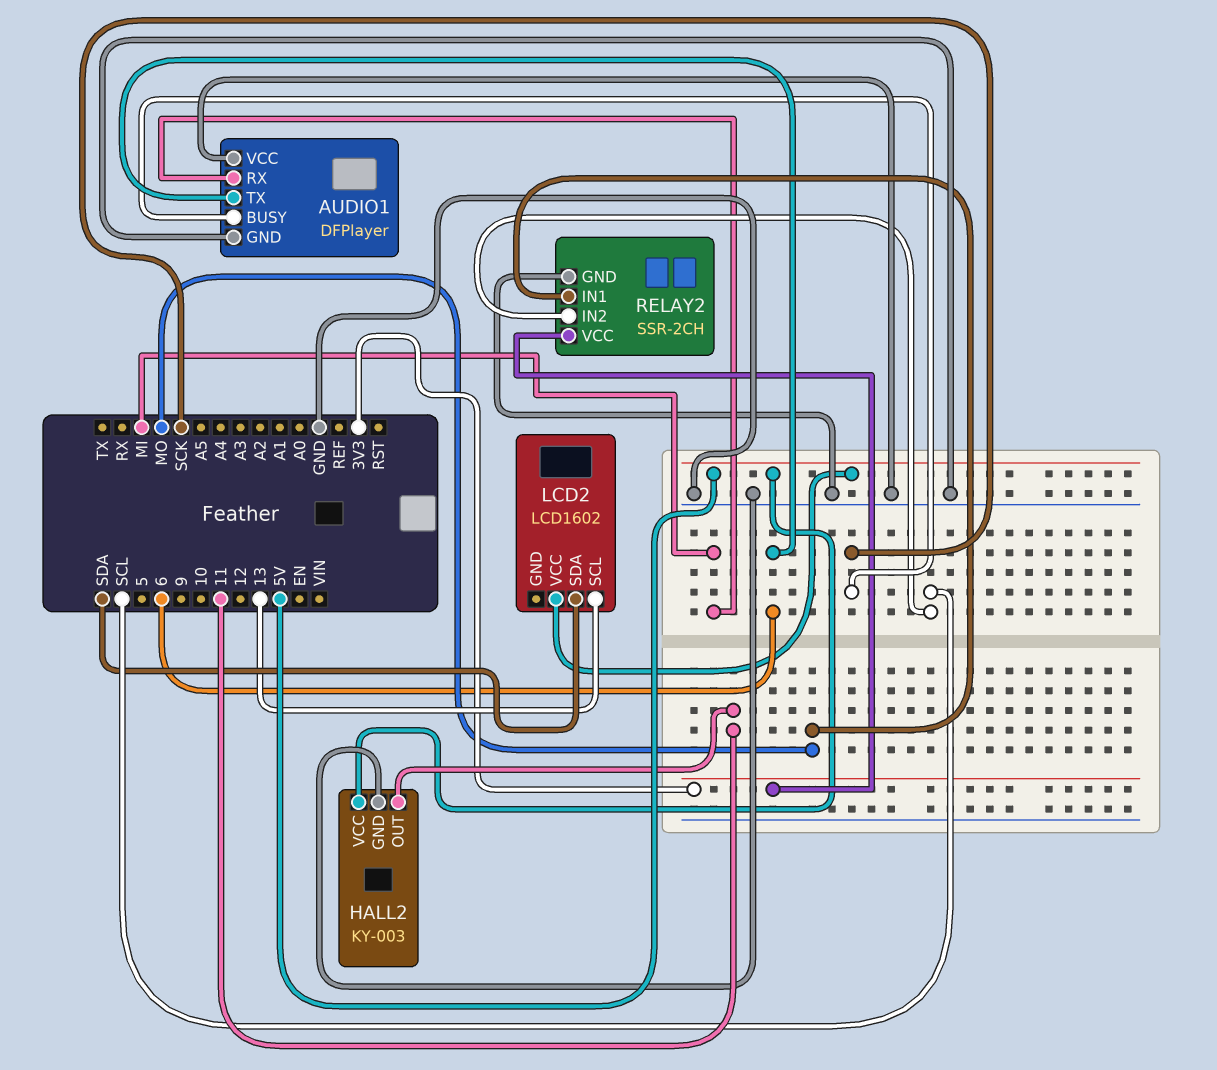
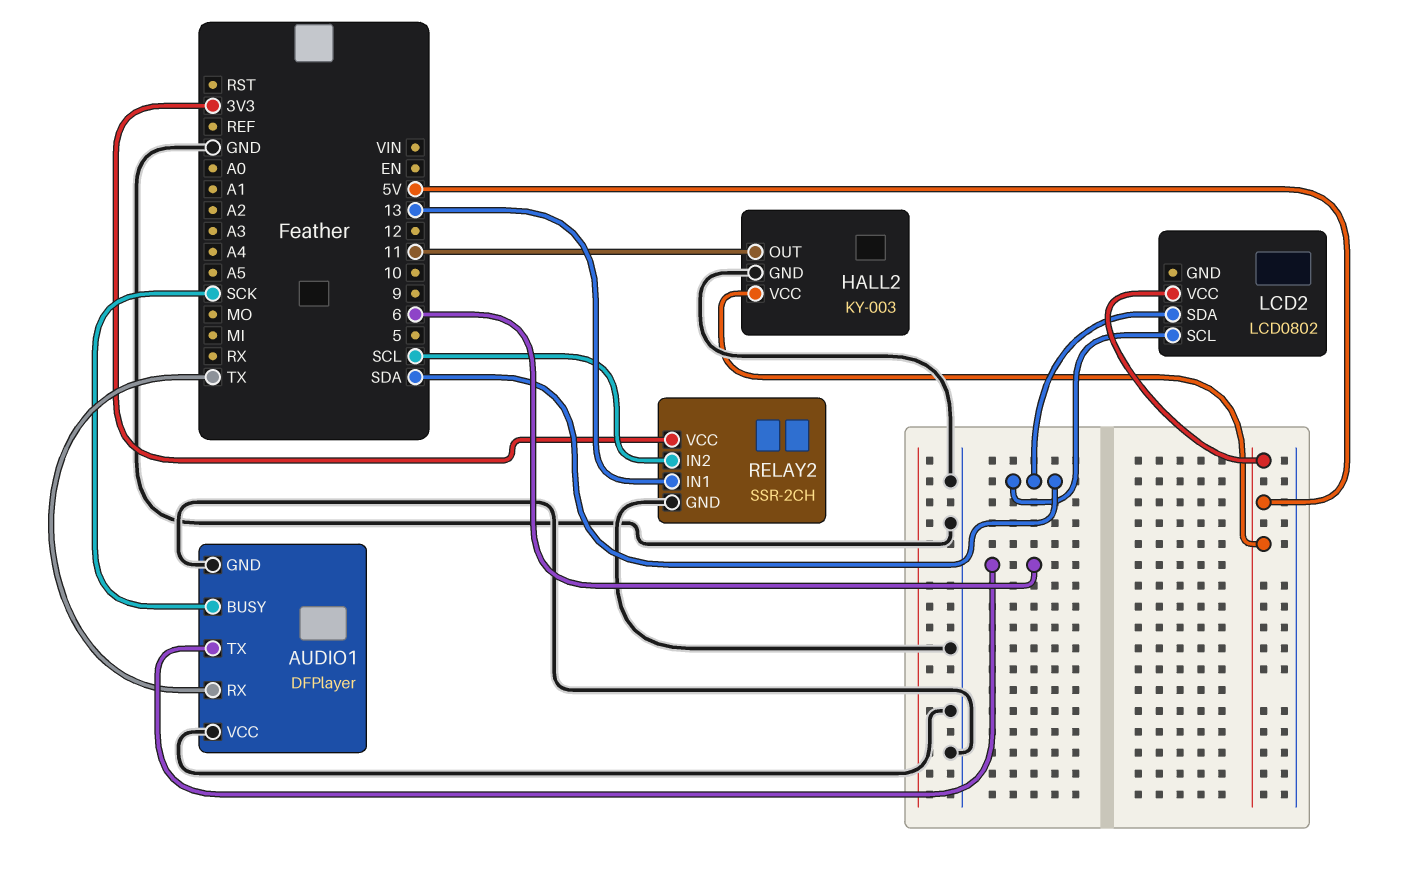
AUDIO1 pin RX: MI -> TX
LCD2: LCD1602 -> LCD0802
LCD2 pin SCL: 13 -> SDA
RELAY2 pin IN1: MO -> 13

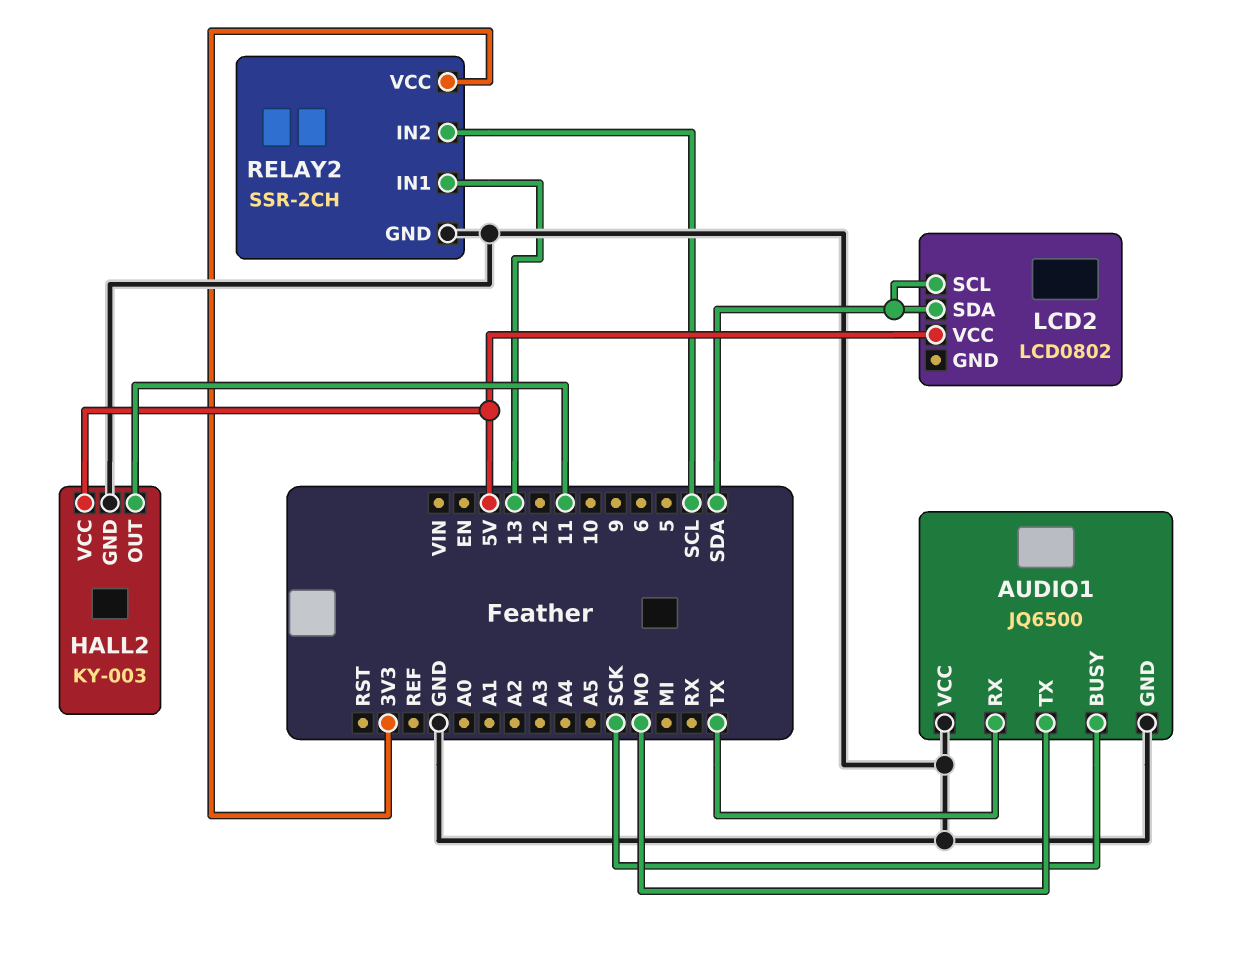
AUDIO1: DFPlayer -> JQ6500
AUDIO1 pin TX: 6 -> MO

